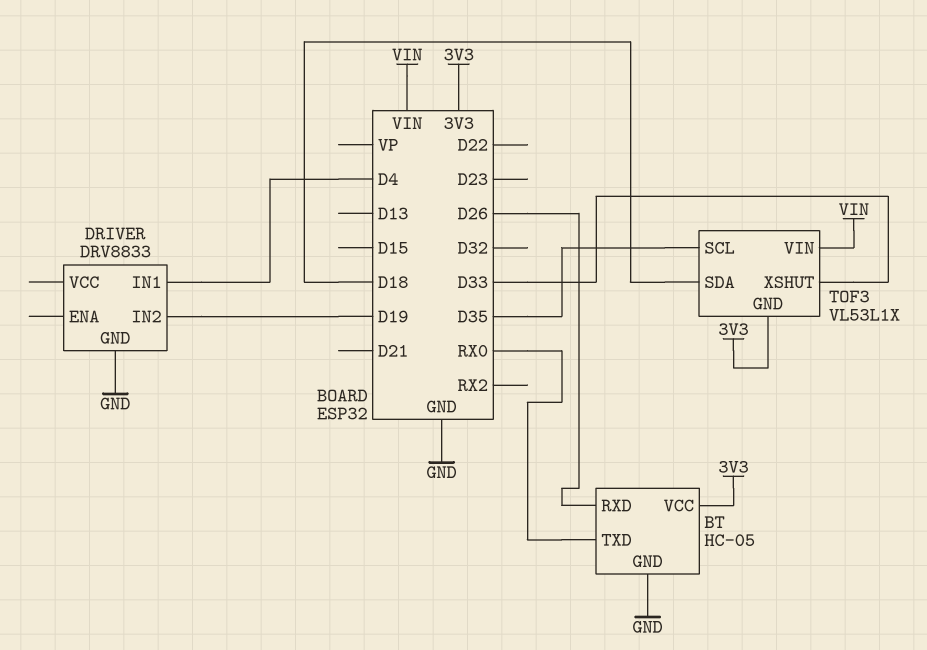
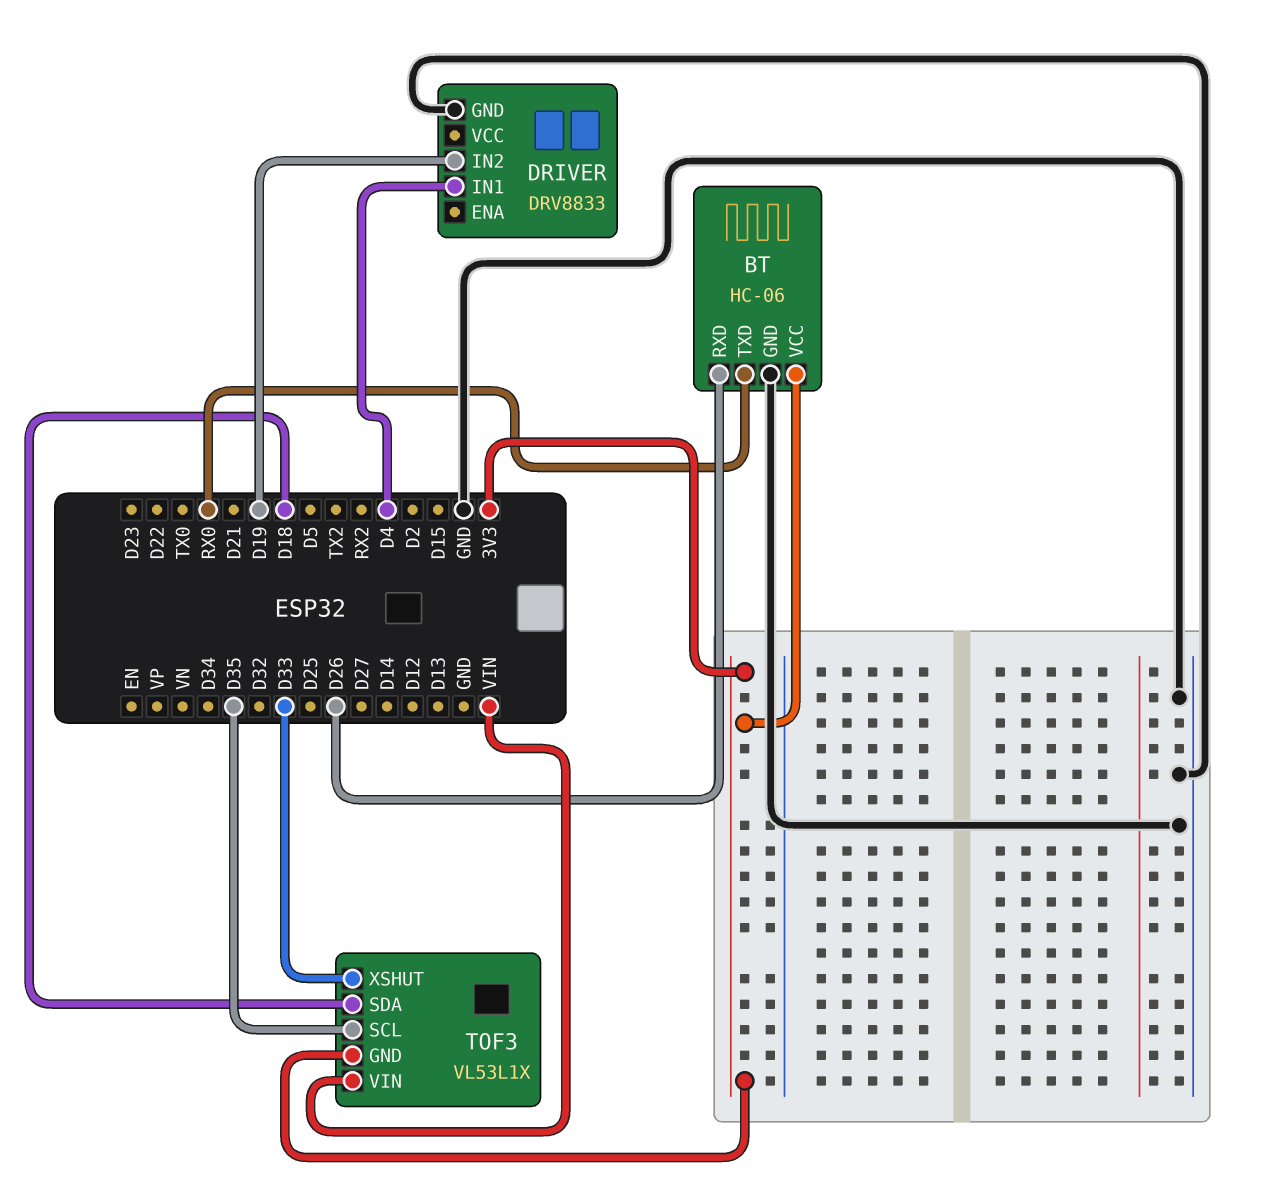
BT: HC-05 -> HC-06

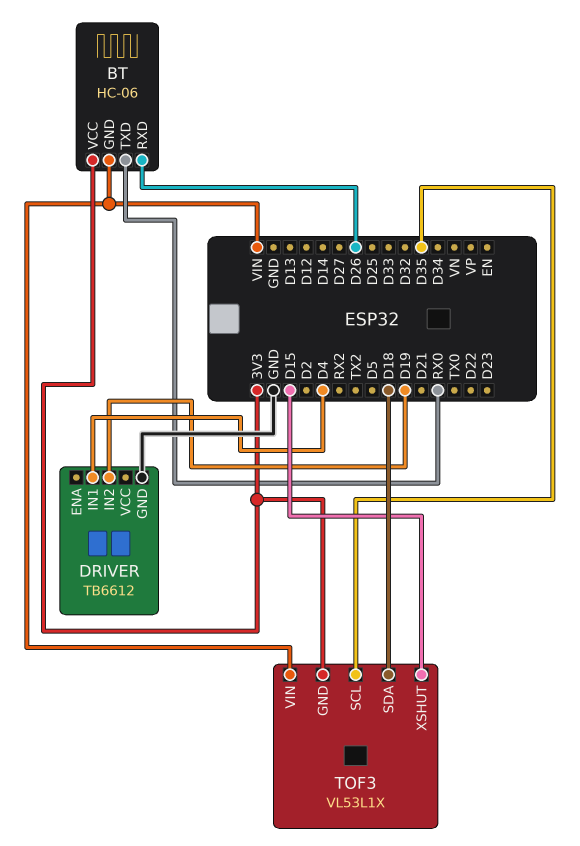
BT pin GND: GND -> VIN
DRIVER: DRV8833 -> TB6612
TOF3 pin XSHUT: D33 -> D15

